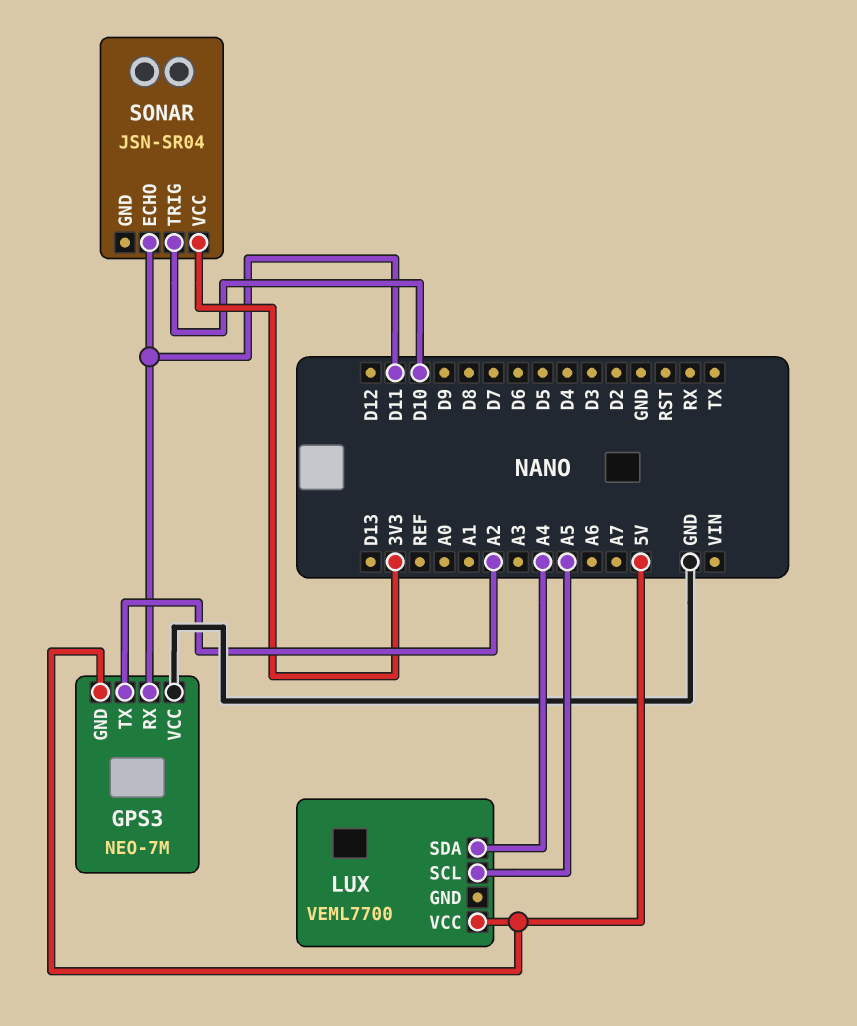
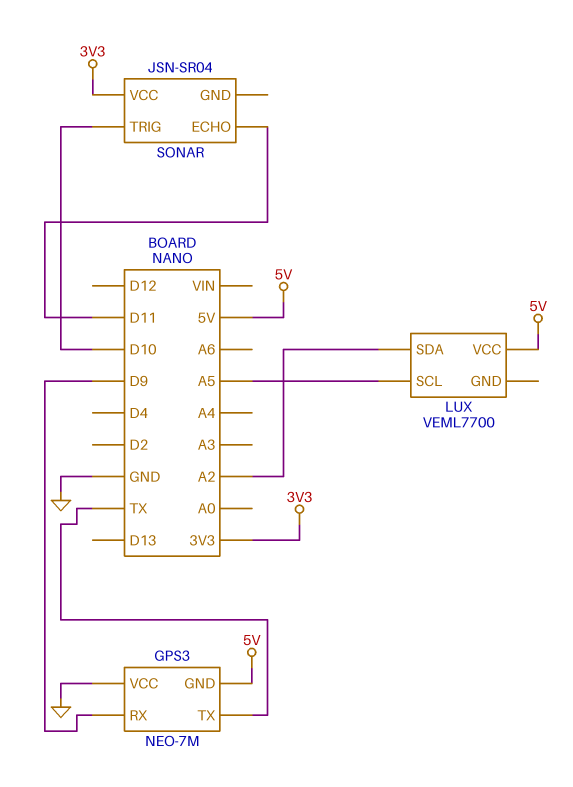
GPS3 pin RX: D11 -> D9
GPS3 pin TX: A2 -> TX
LUX pin SDA: A4 -> A2

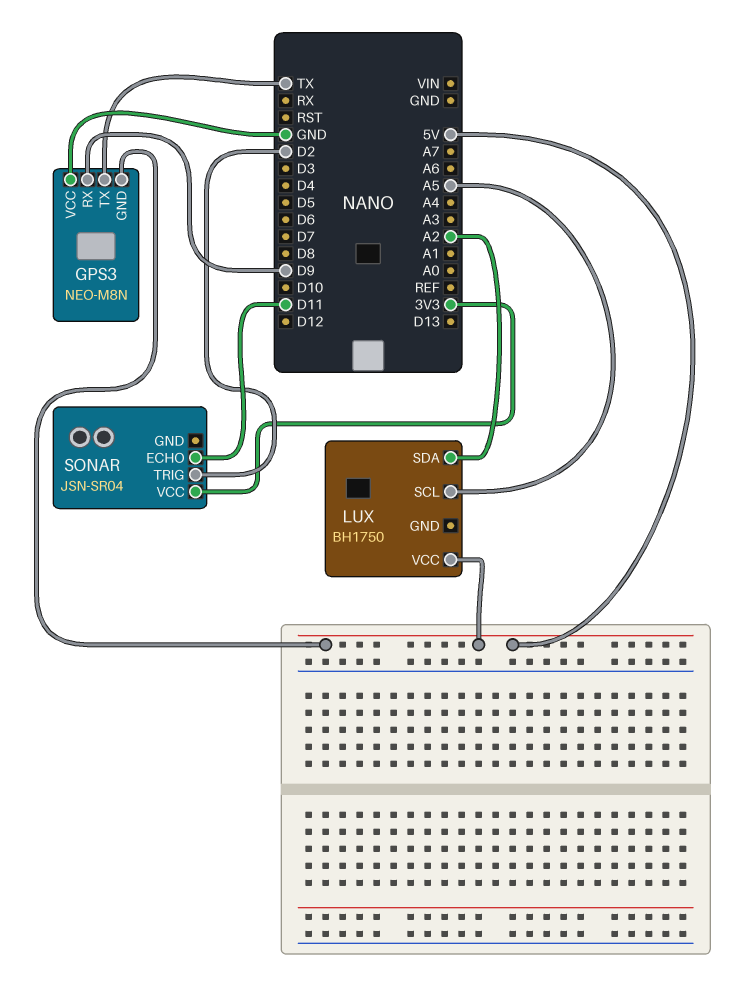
GPS3: NEO-7M -> NEO-M8N
LUX: VEML7700 -> BH1750
SONAR pin TRIG: D10 -> D2

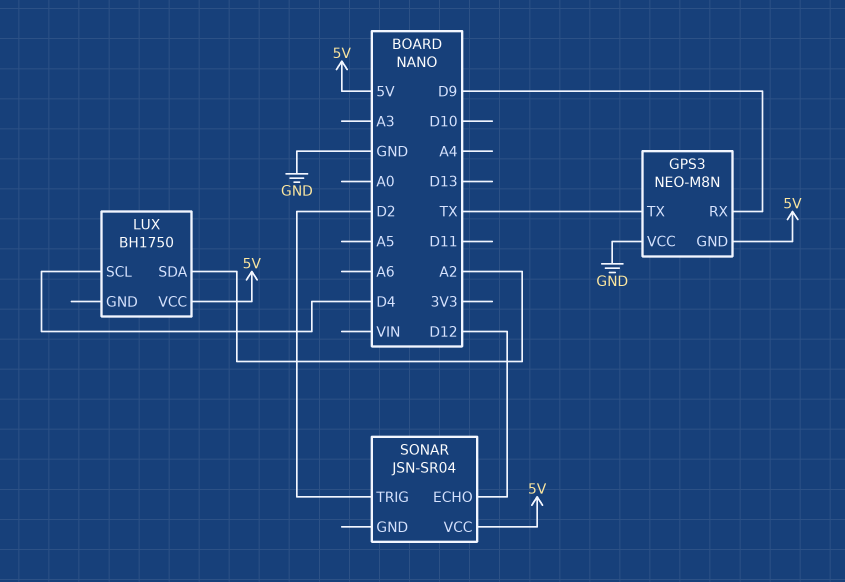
LUX pin SCL: A5 -> D4
SONAR pin ECHO: D11 -> D12
SONAR pin VCC: 3V3 -> 5V

